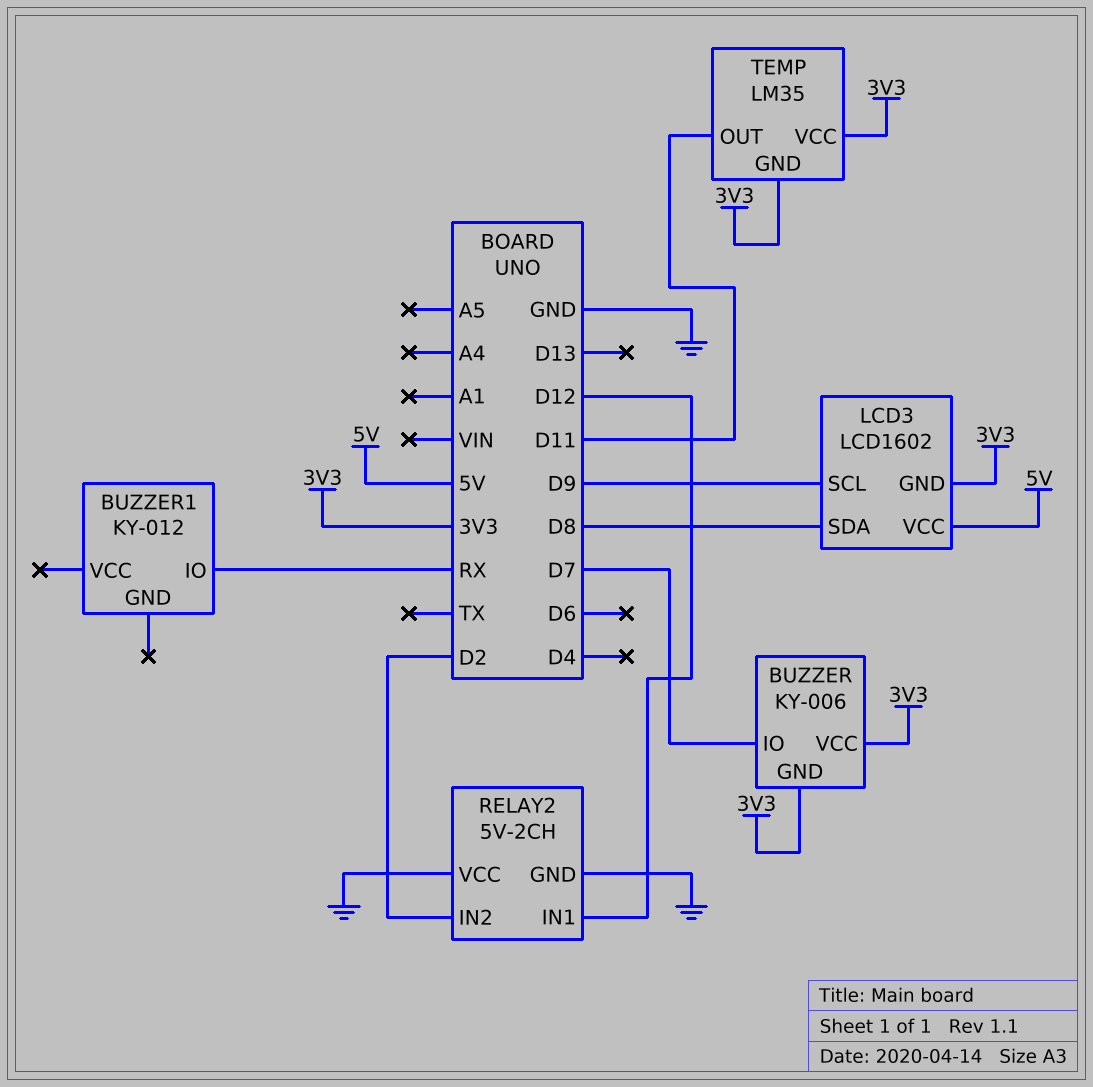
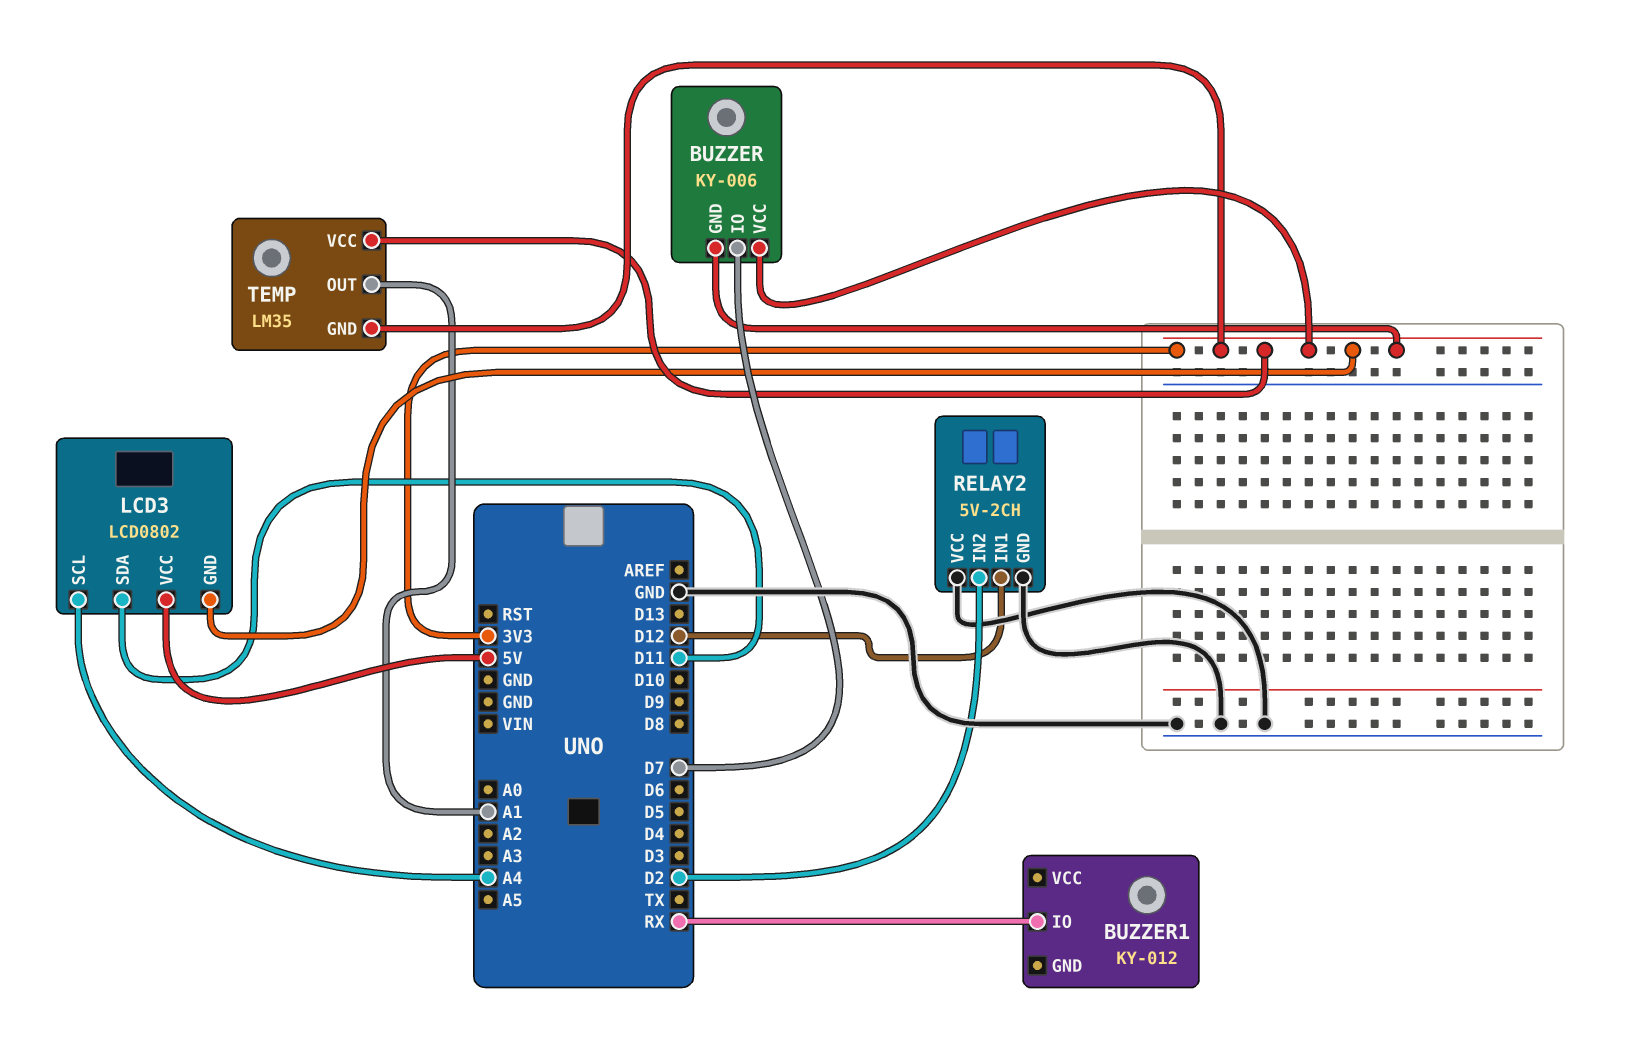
LCD3: LCD1602 -> LCD0802
LCD3 pin SCL: D9 -> A4
LCD3 pin SDA: D8 -> D11
TEMP pin OUT: D11 -> A1

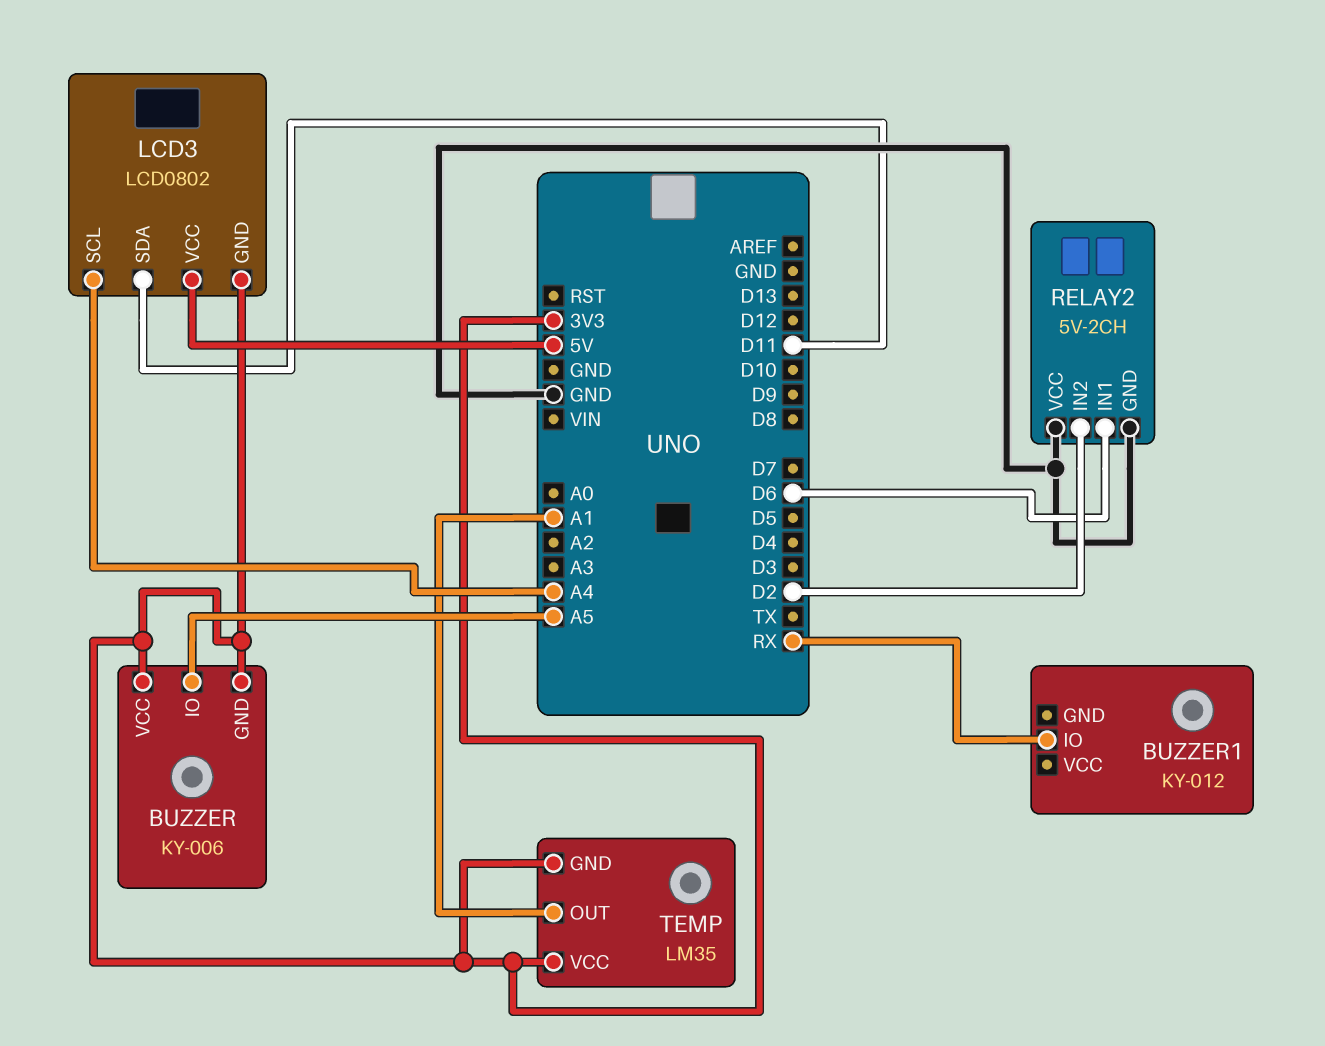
BUZZER pin IO: D7 -> A5
RELAY2 pin IN1: D12 -> D6

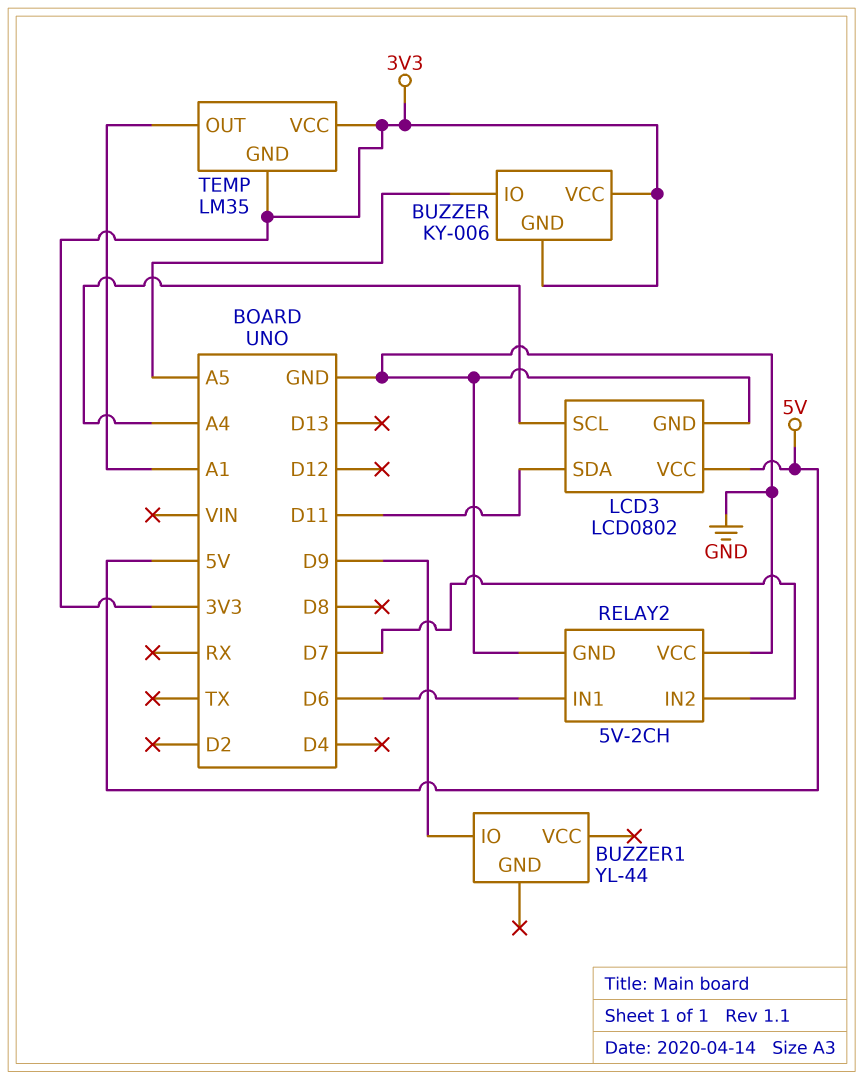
BUZZER1: KY-012 -> YL-44
BUZZER1 pin IO: RX -> D9
LCD3 pin GND: 3V3 -> GND
RELAY2 pin IN2: D2 -> D7

